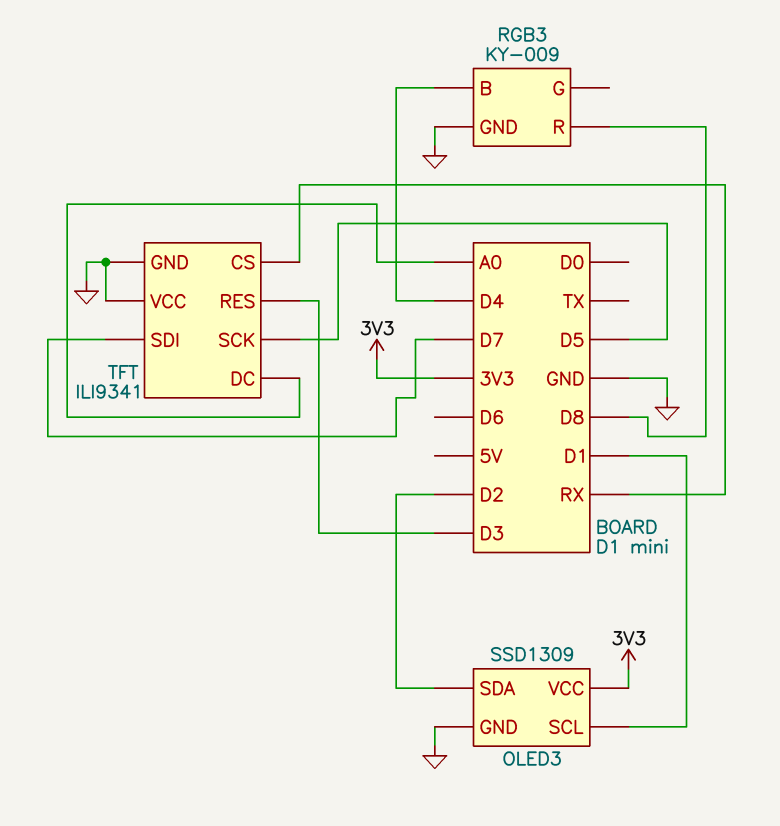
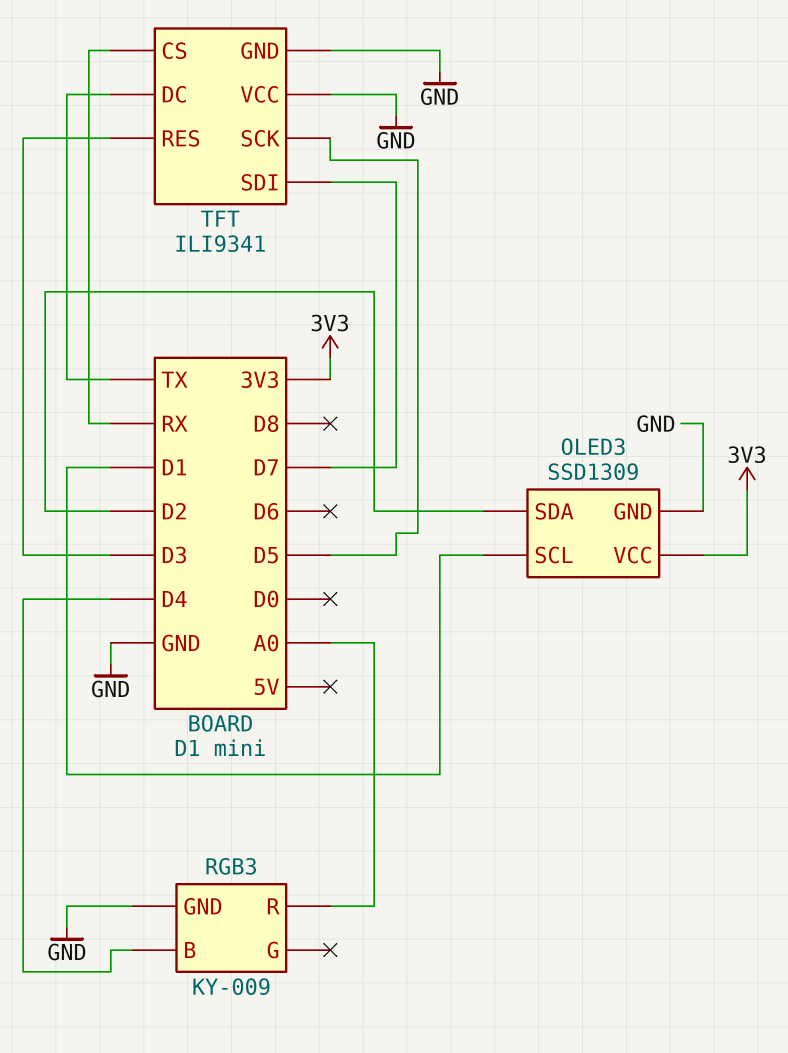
RGB3 pin R: D8 -> A0
TFT pin DC: A0 -> TX

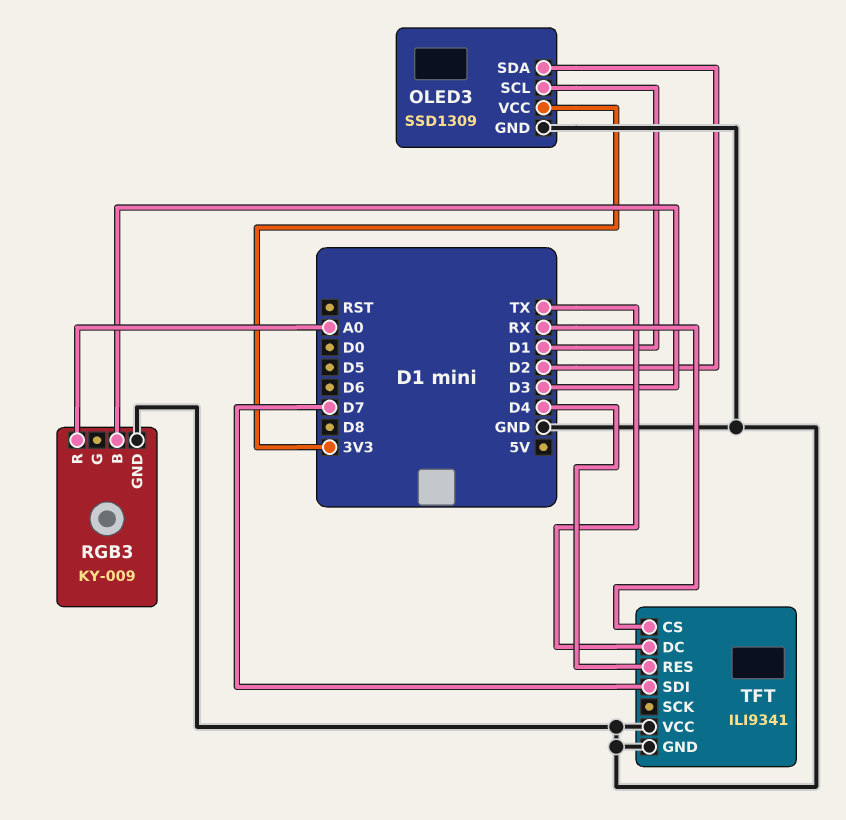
RGB3 pin B: D4 -> D3
TFT pin RES: D3 -> D4
TFT pin SCK: D5 -> none

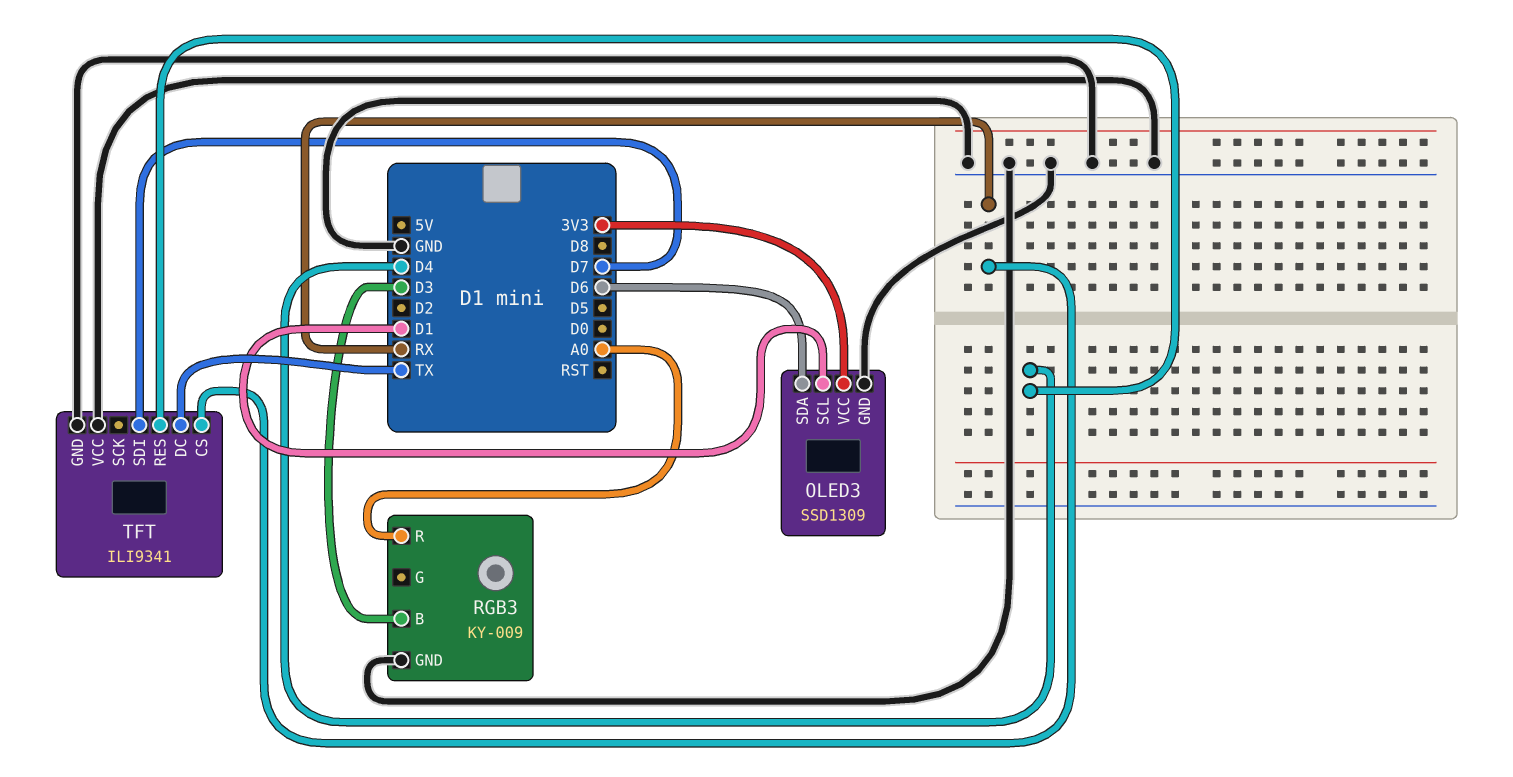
OLED3 pin SDA: D2 -> D6

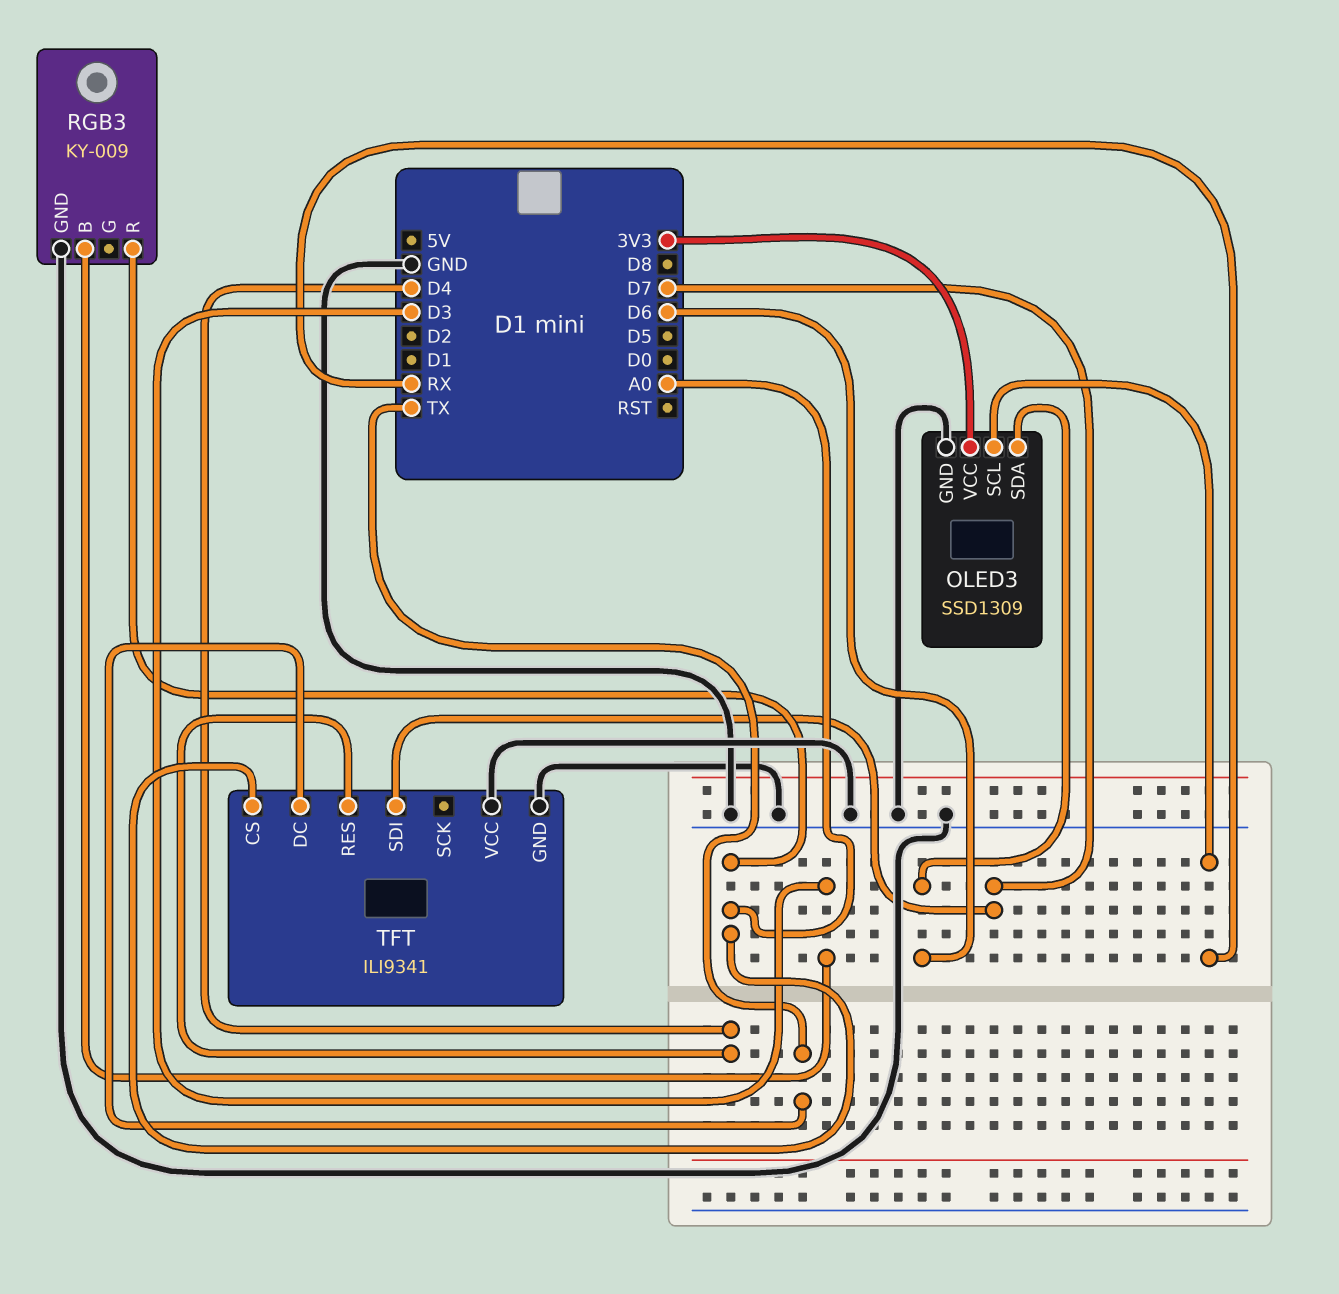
OLED3 pin SCL: D1 -> RX
TFT pin CS: RX -> A0

